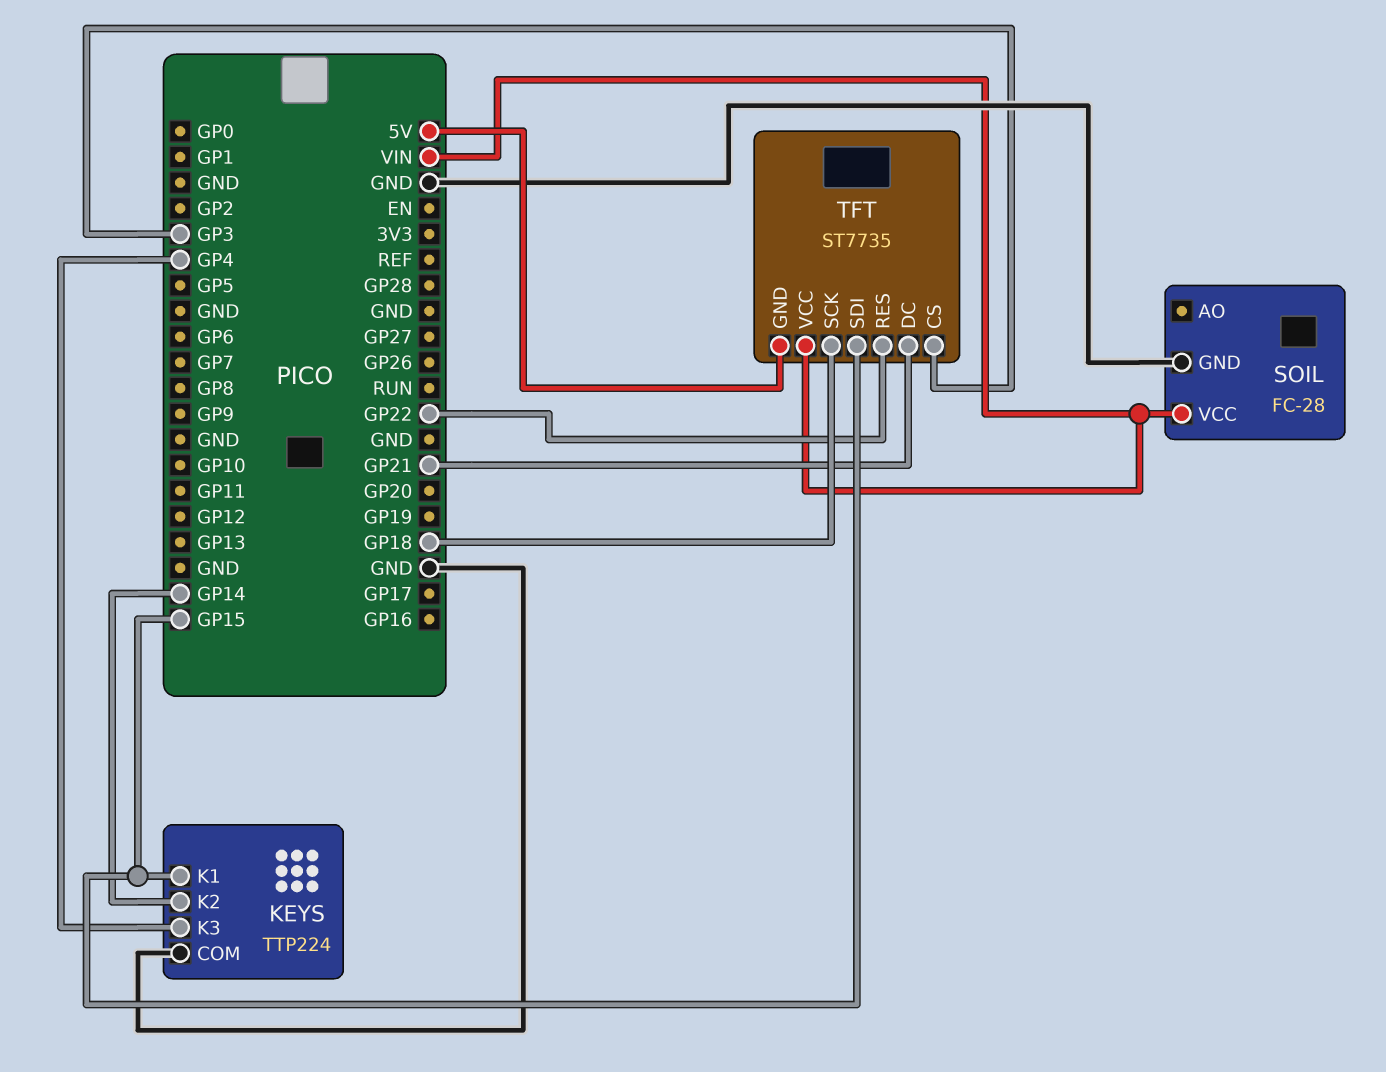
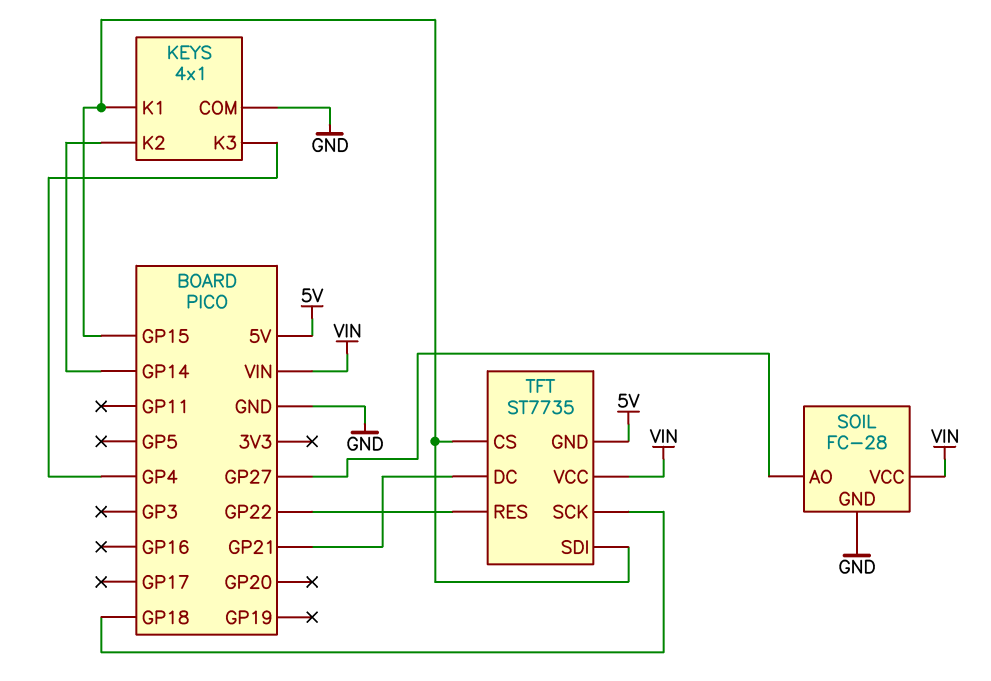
KEYS: TTP224 -> 4x1
SOIL pin AO: none -> GP27
TFT pin CS: GP3 -> GP15

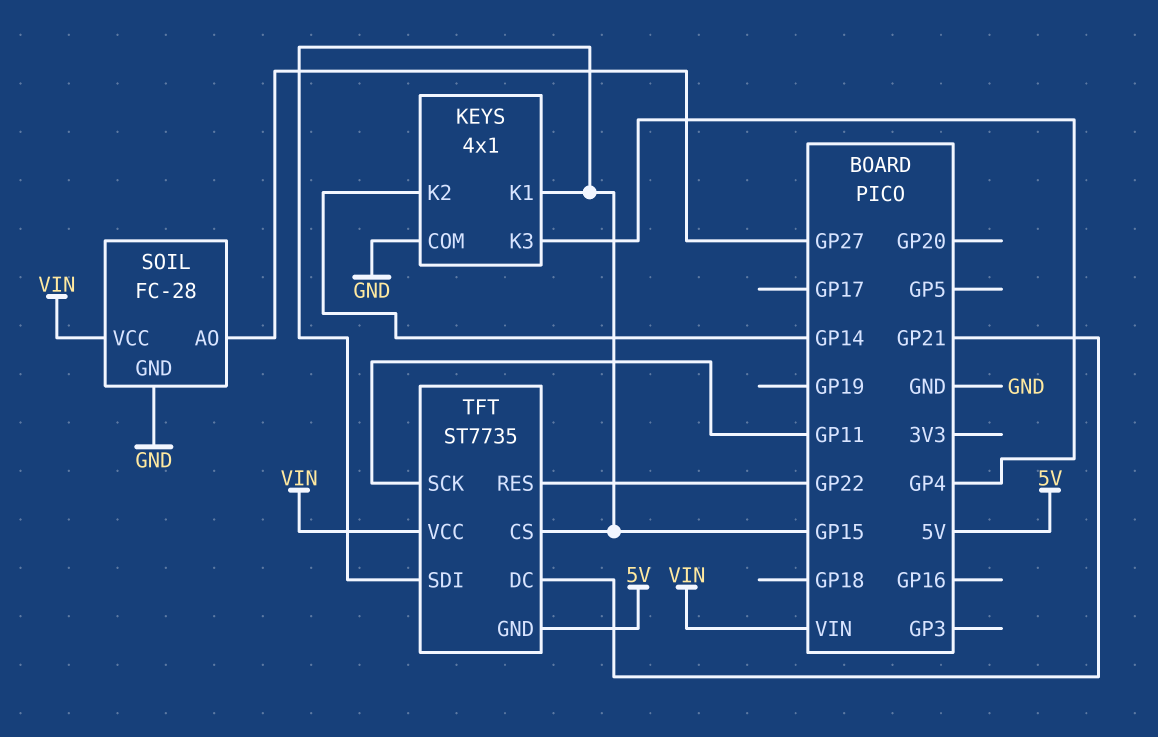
TFT pin SCK: GP18 -> GP11

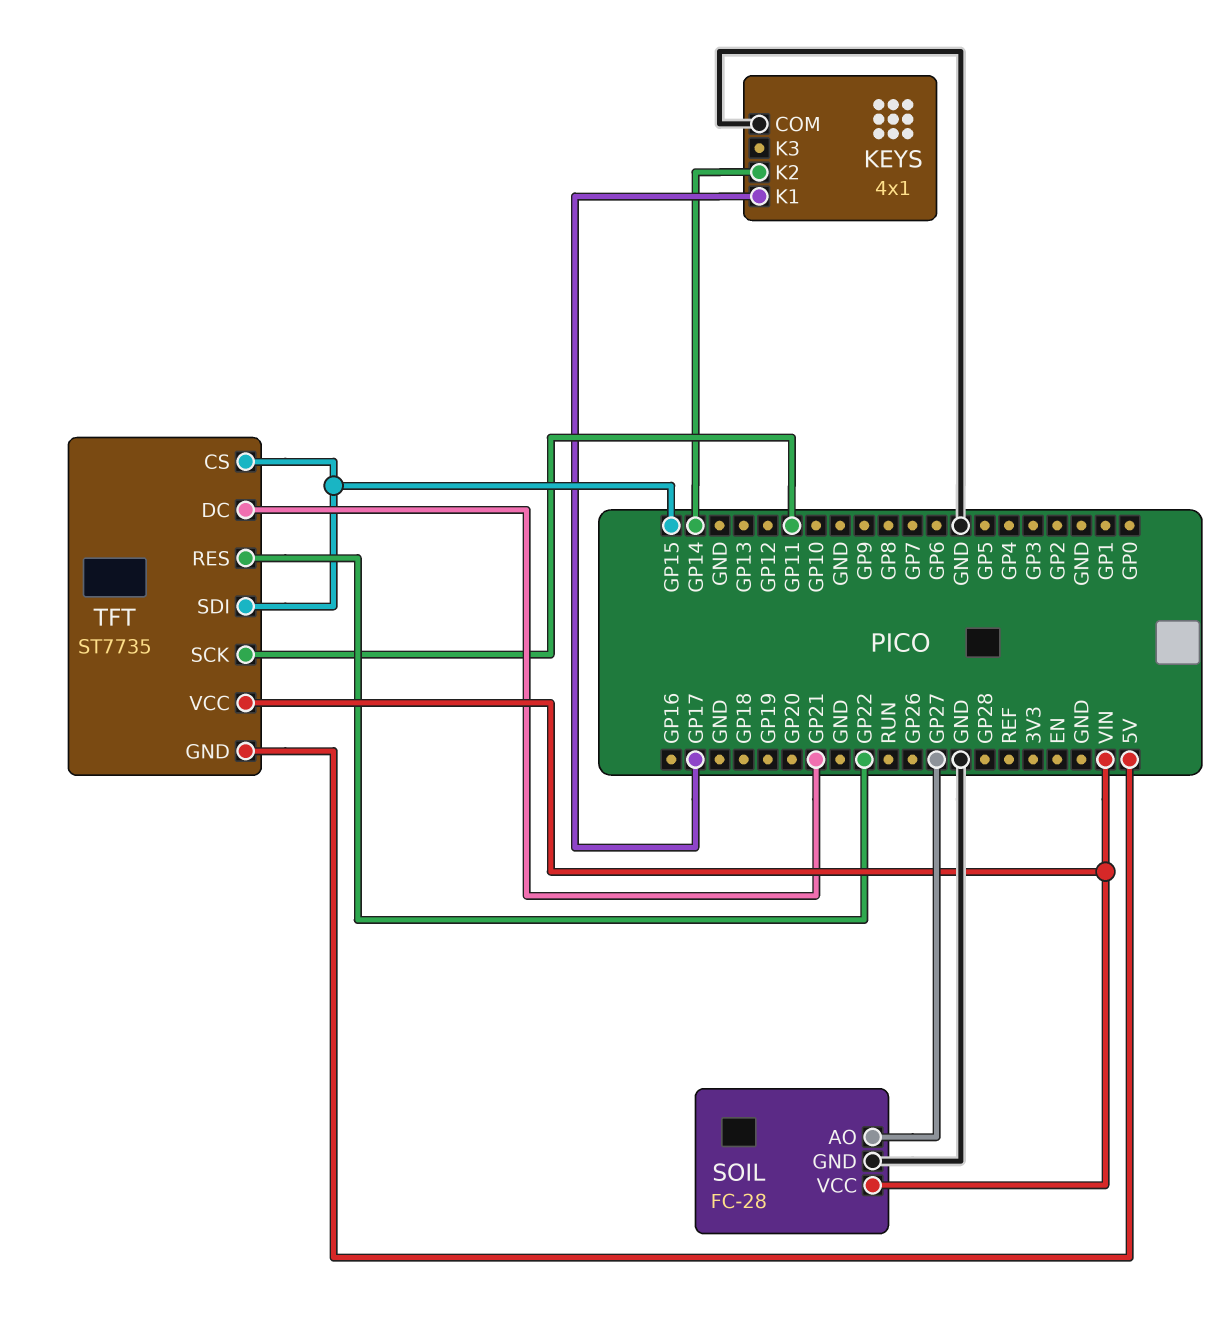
KEYS pin K1: GP15 -> GP17
KEYS pin K3: GP4 -> none

